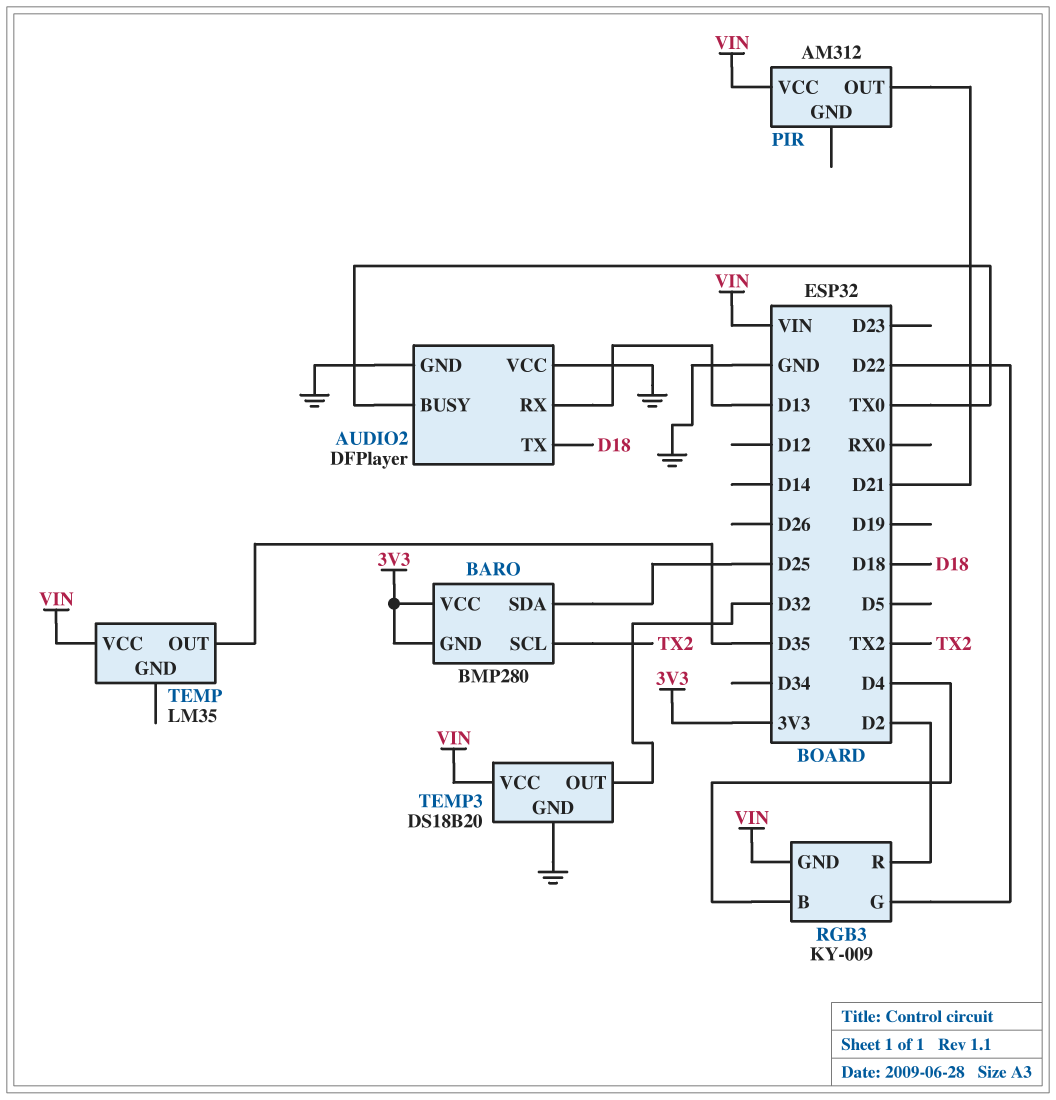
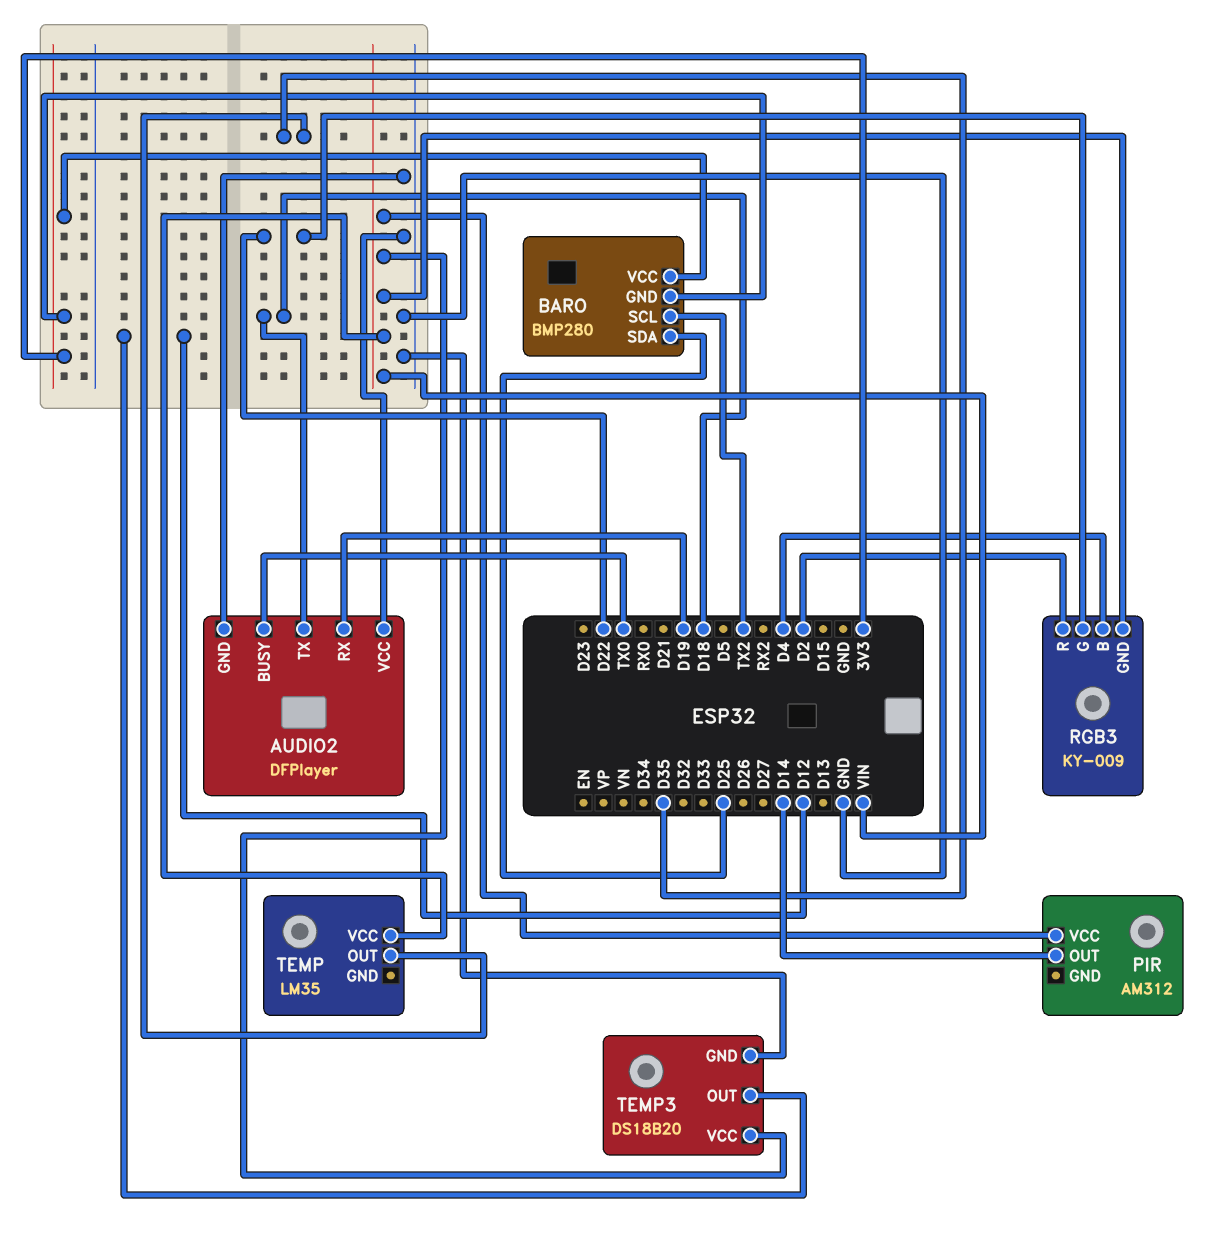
AUDIO2 pin RX: D13 -> D19
PIR pin OUT: D21 -> D14
TEMP3 pin OUT: D32 -> D12

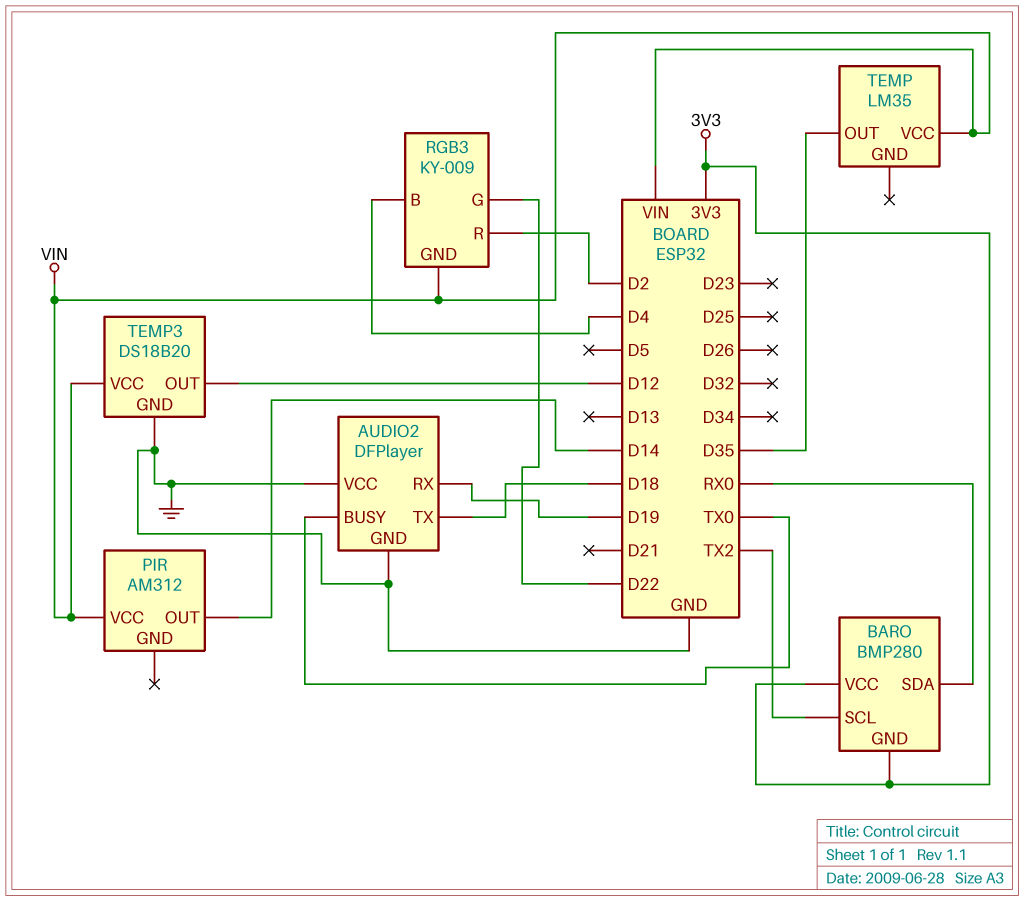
BARO pin SDA: D25 -> RX0

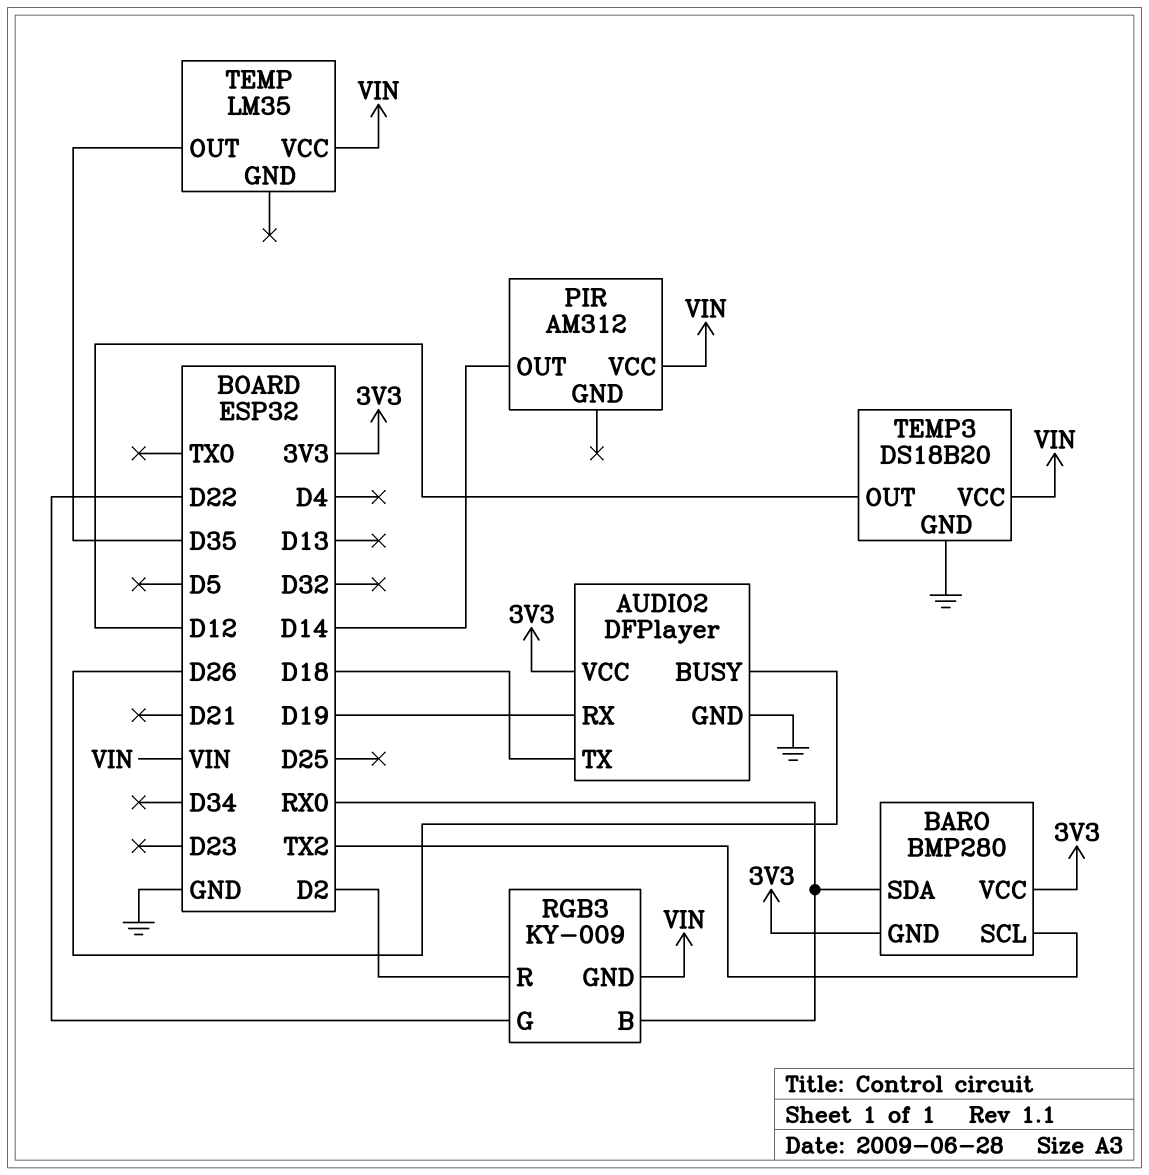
AUDIO2 pin BUSY: TX0 -> D26
AUDIO2 pin VCC: GND -> 3V3
RGB3 pin B: D4 -> RX0

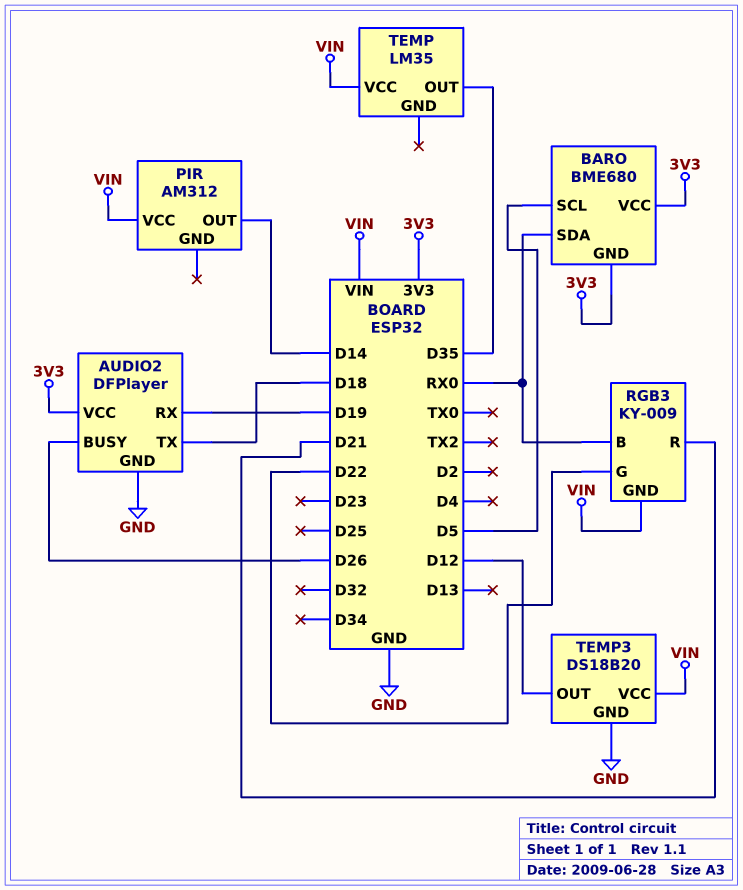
BARO: BMP280 -> BME680
BARO pin SCL: TX2 -> D5
RGB3 pin R: D2 -> D21

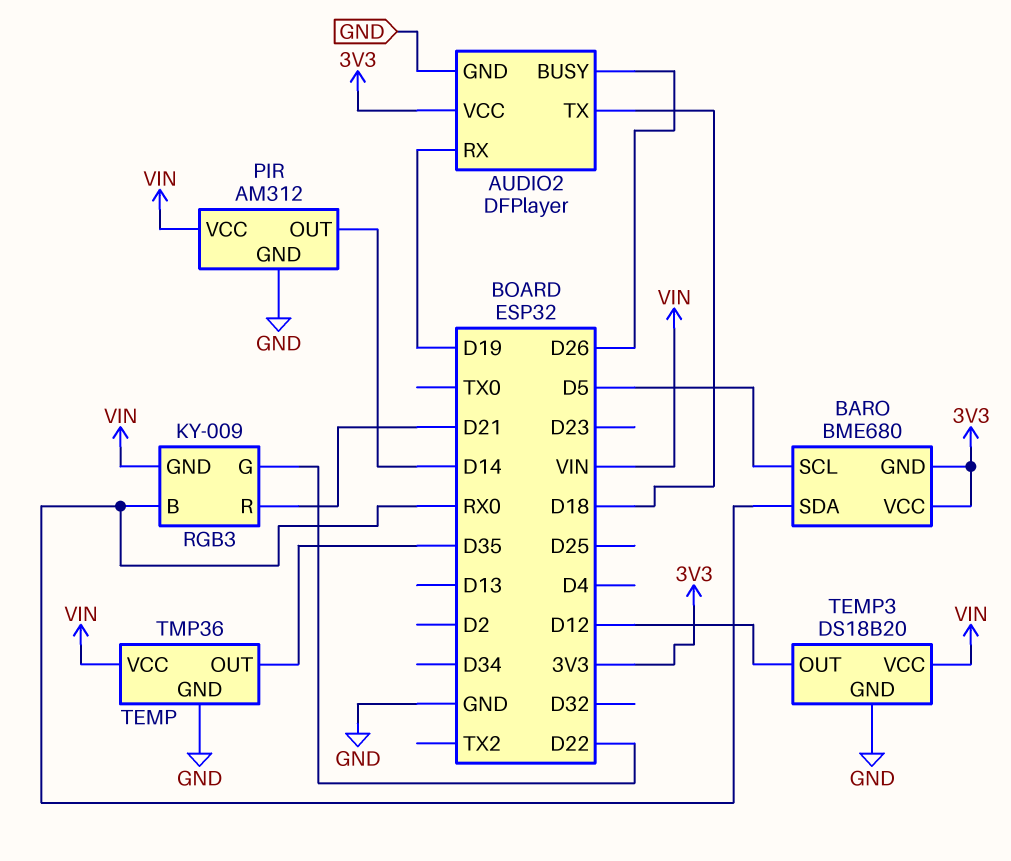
PIR pin GND: none -> GND
TEMP: LM35 -> TMP36
TEMP pin GND: none -> GND

